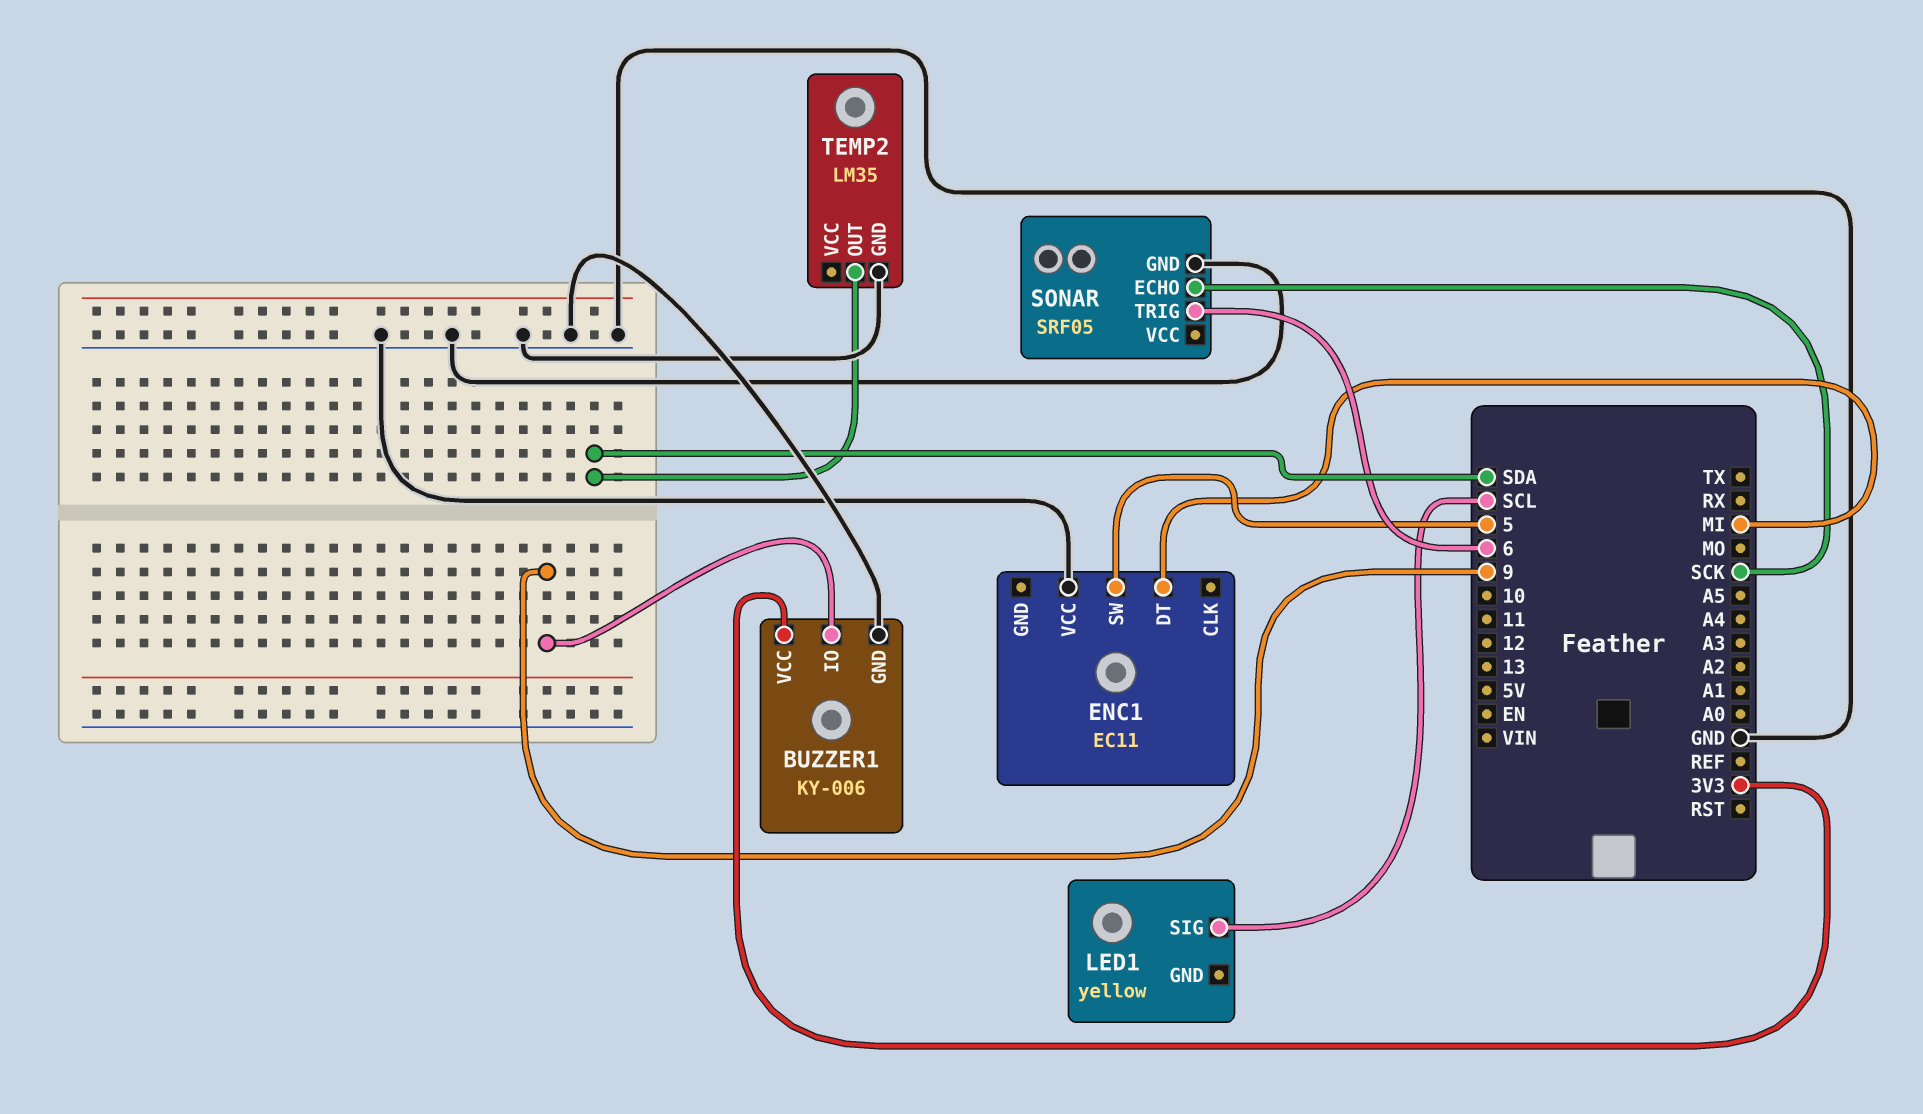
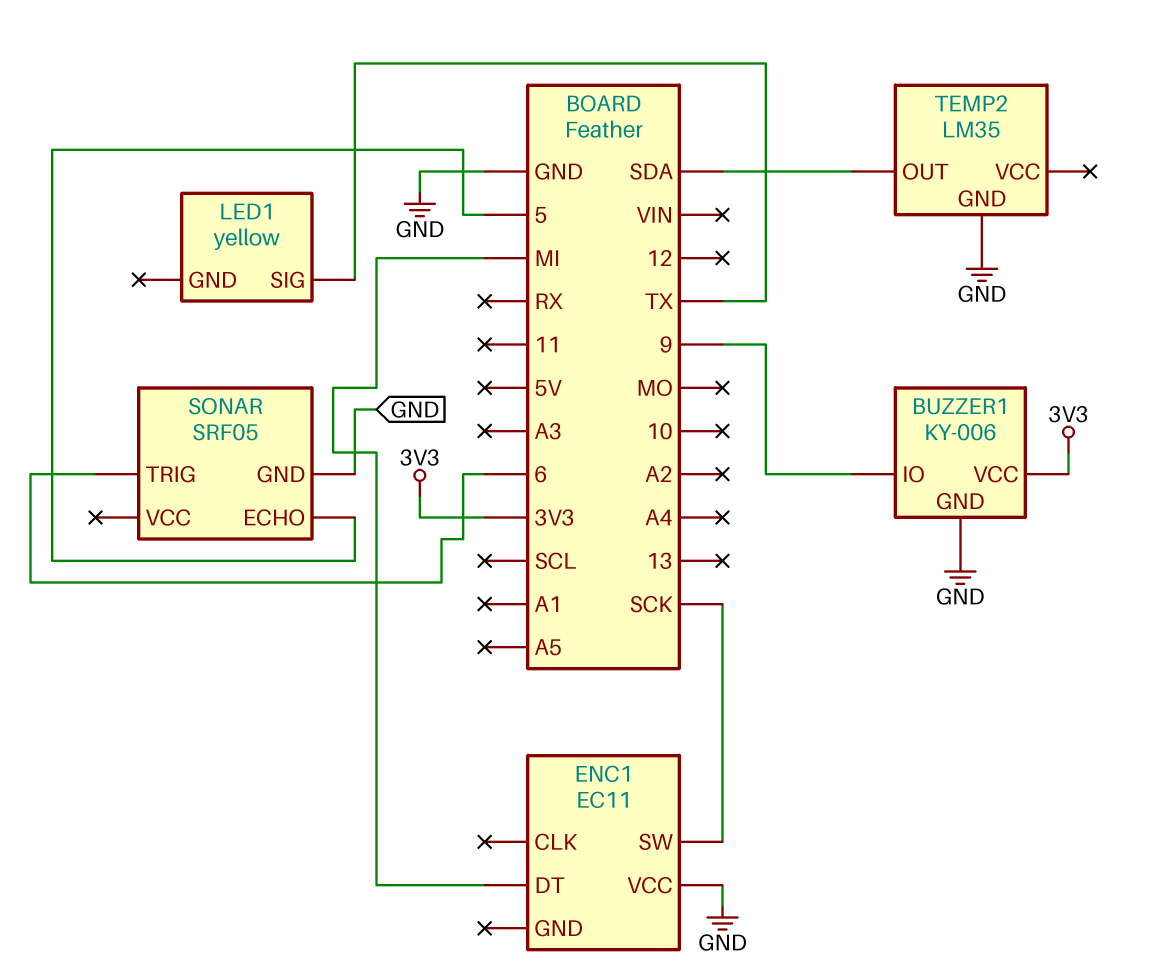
ENC1 pin SW: 5 -> SCK
LED1 pin SIG: SCL -> TX
SONAR pin ECHO: SCK -> 5

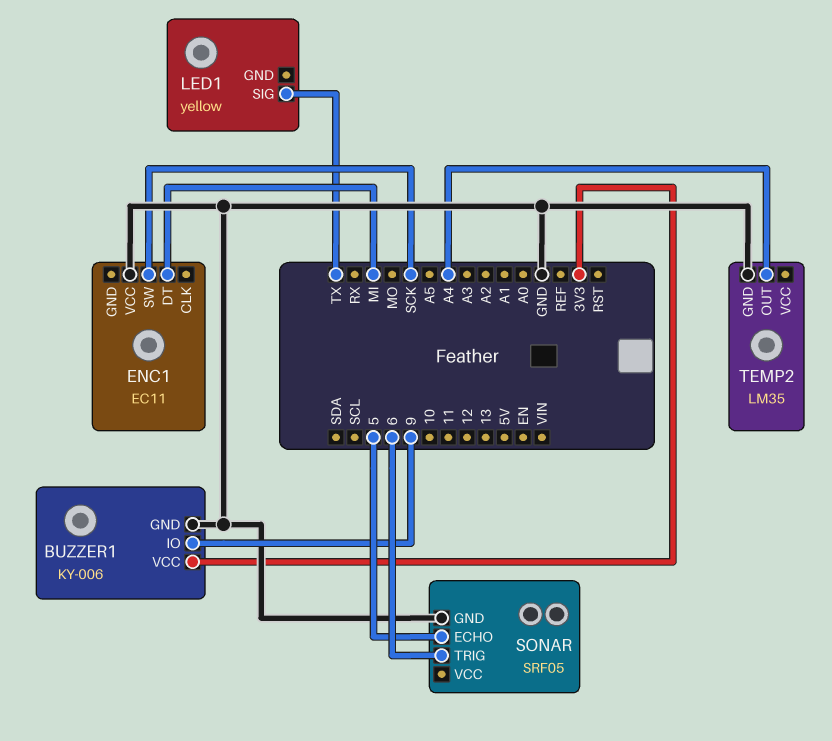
TEMP2 pin OUT: SDA -> A4

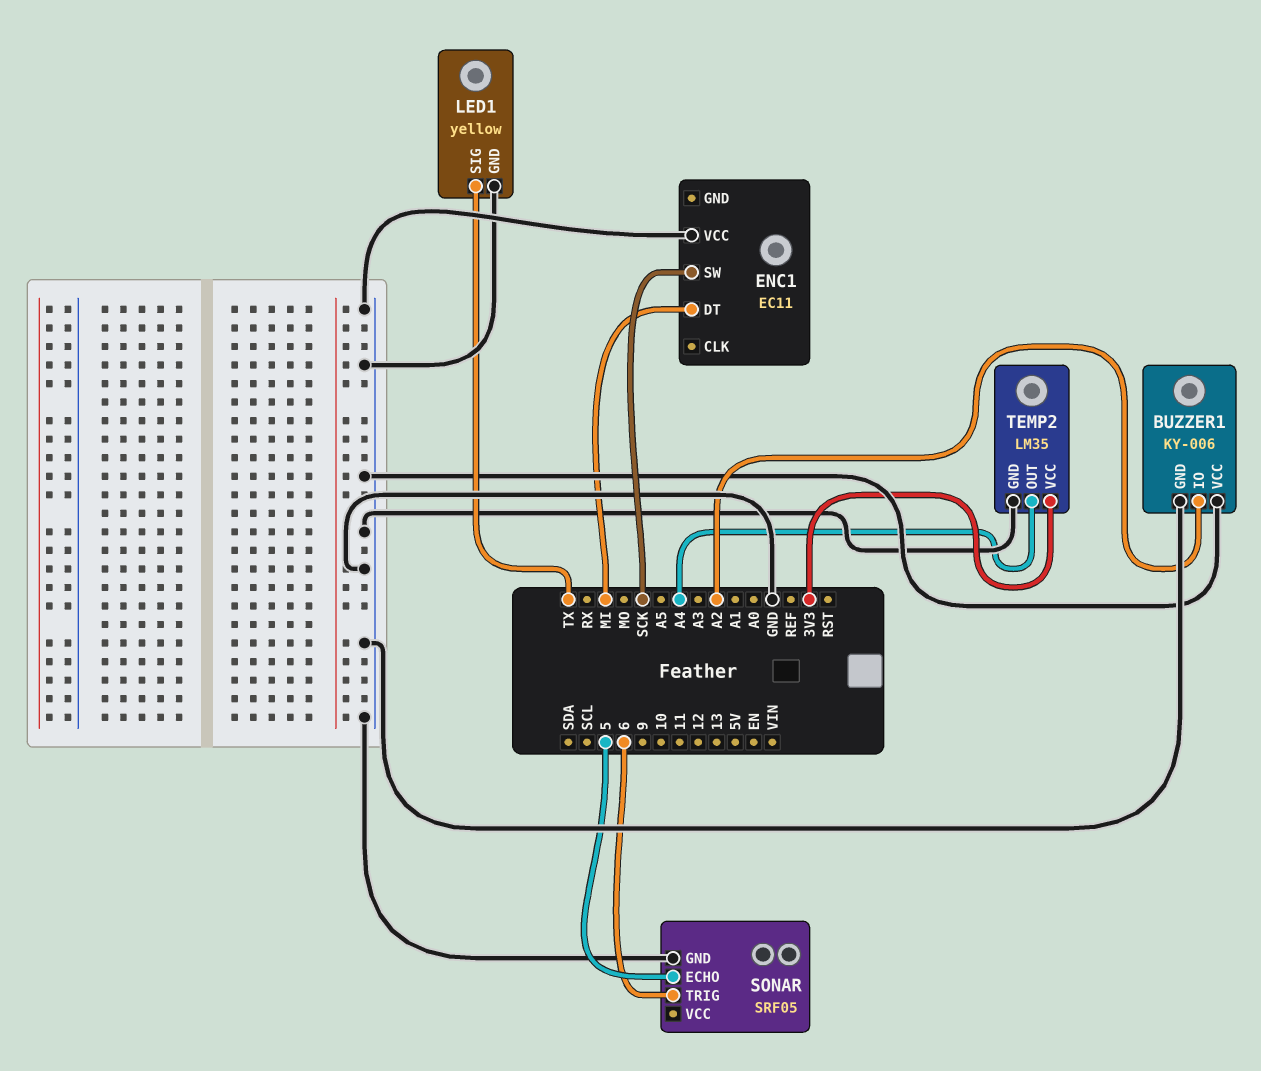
BUZZER1 pin IO: 9 -> A2
BUZZER1 pin VCC: 3V3 -> GND
LED1 pin GND: none -> GND
TEMP2 pin VCC: none -> 3V3

